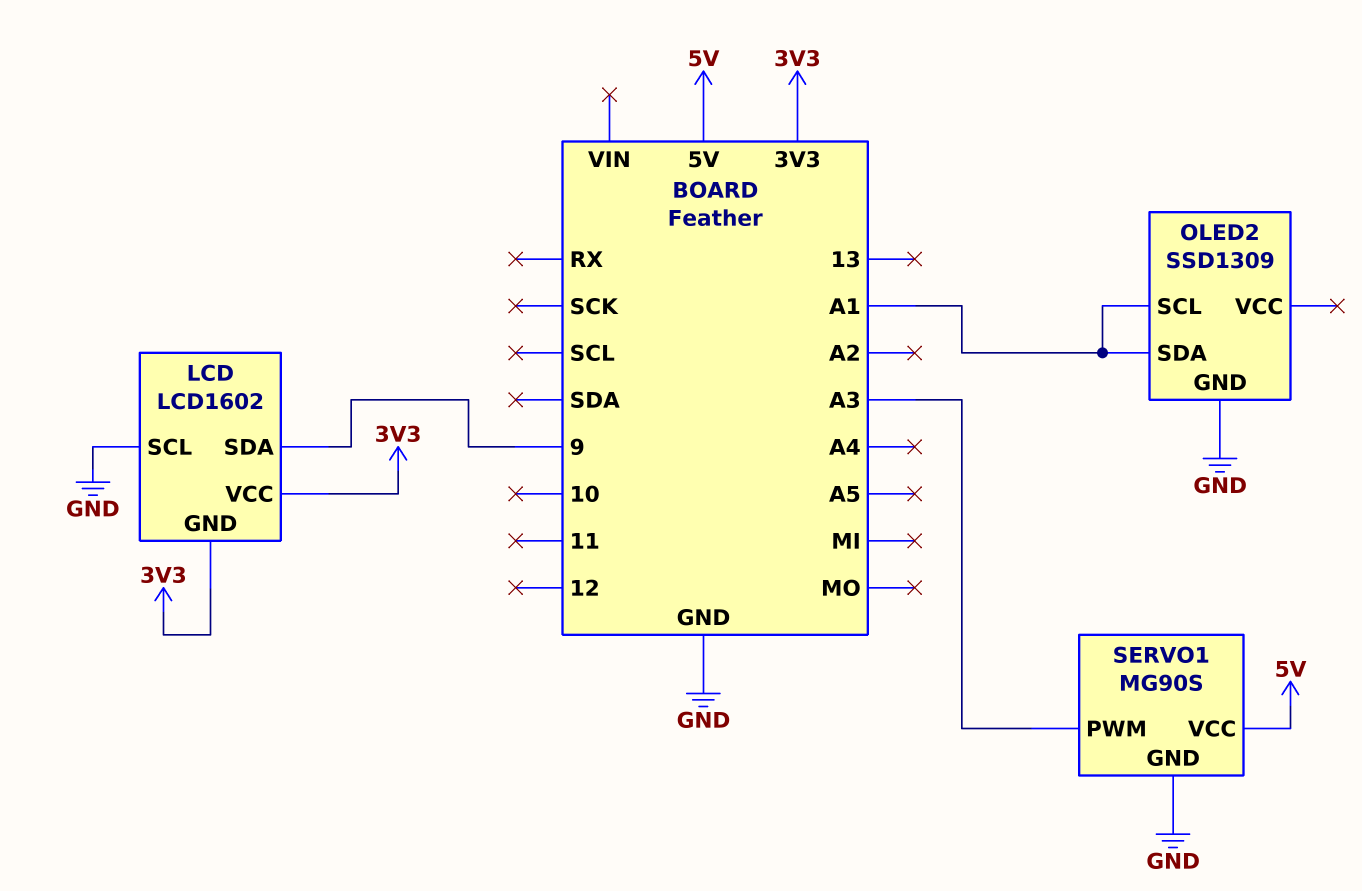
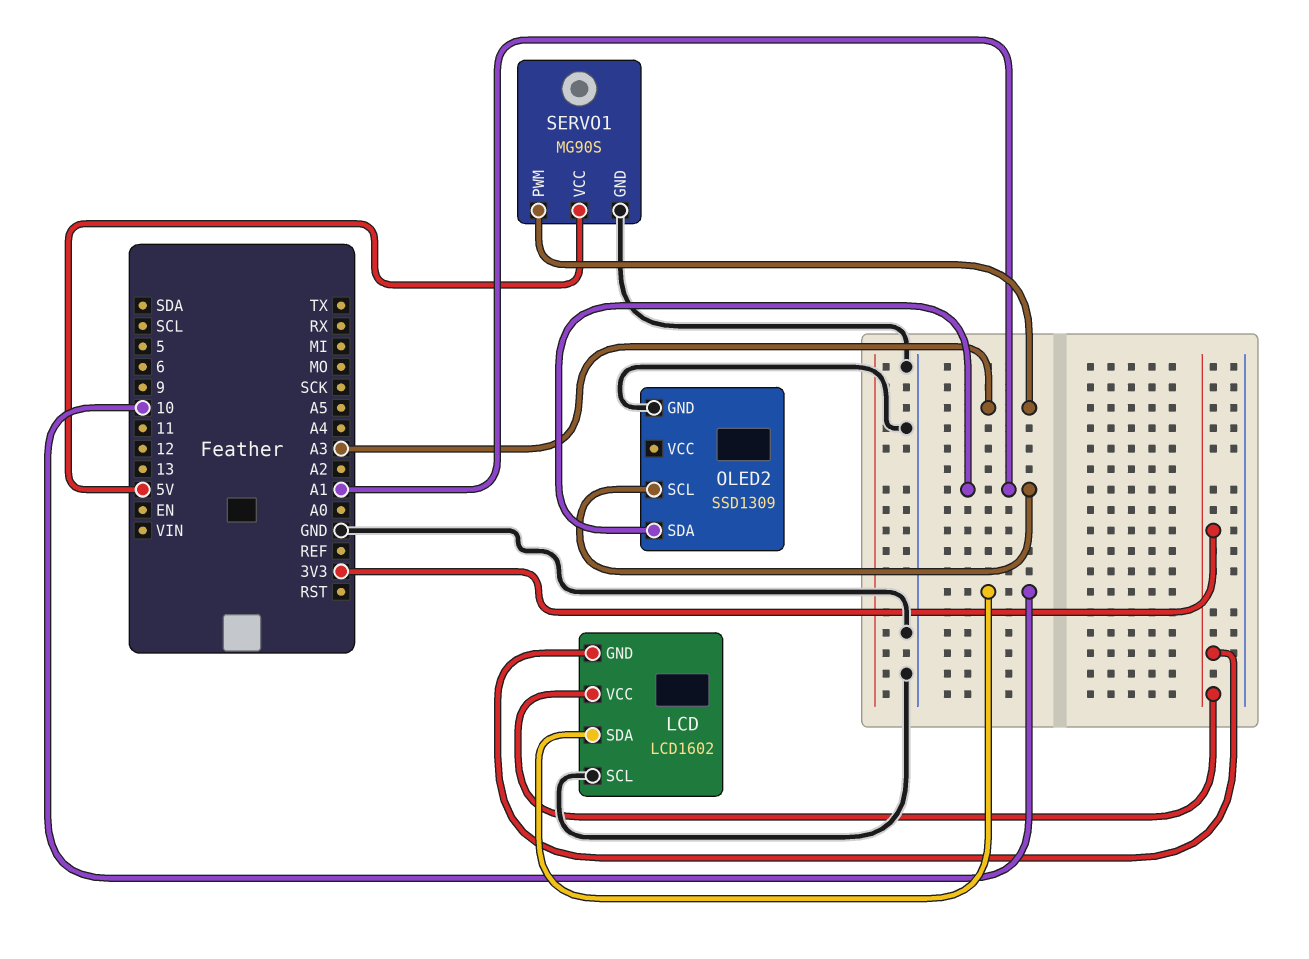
LCD pin SDA: 9 -> 10

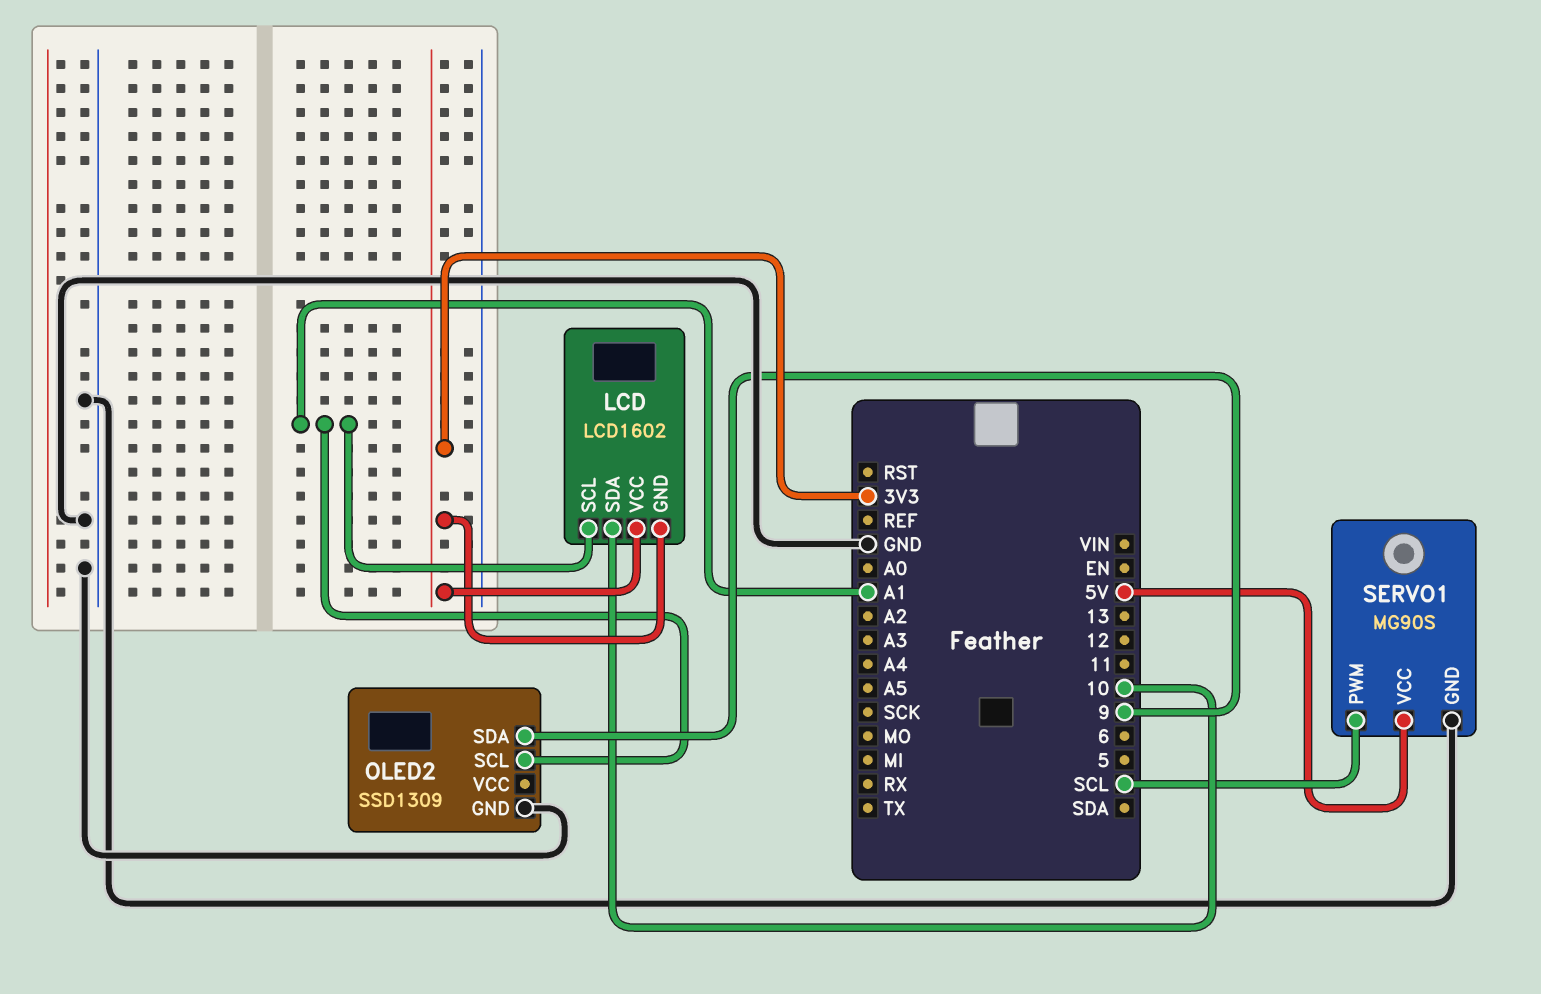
LCD pin SCL: GND -> A1
OLED2 pin SDA: A1 -> 9
SERVO1 pin PWM: A3 -> SCL

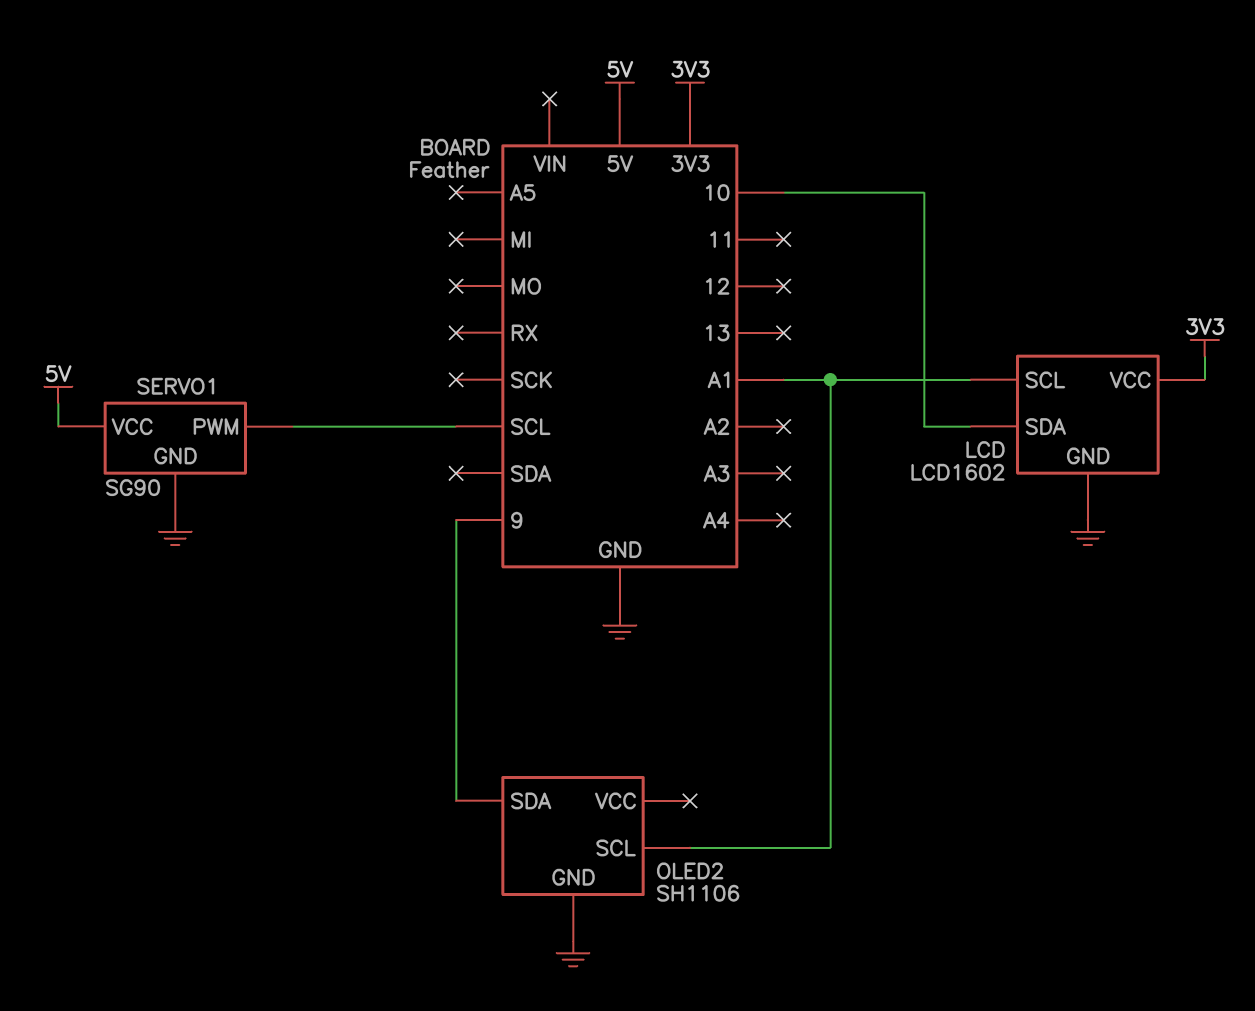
LCD pin GND: 3V3 -> GND
OLED2: SSD1309 -> SH1106
SERVO1: MG90S -> SG90

